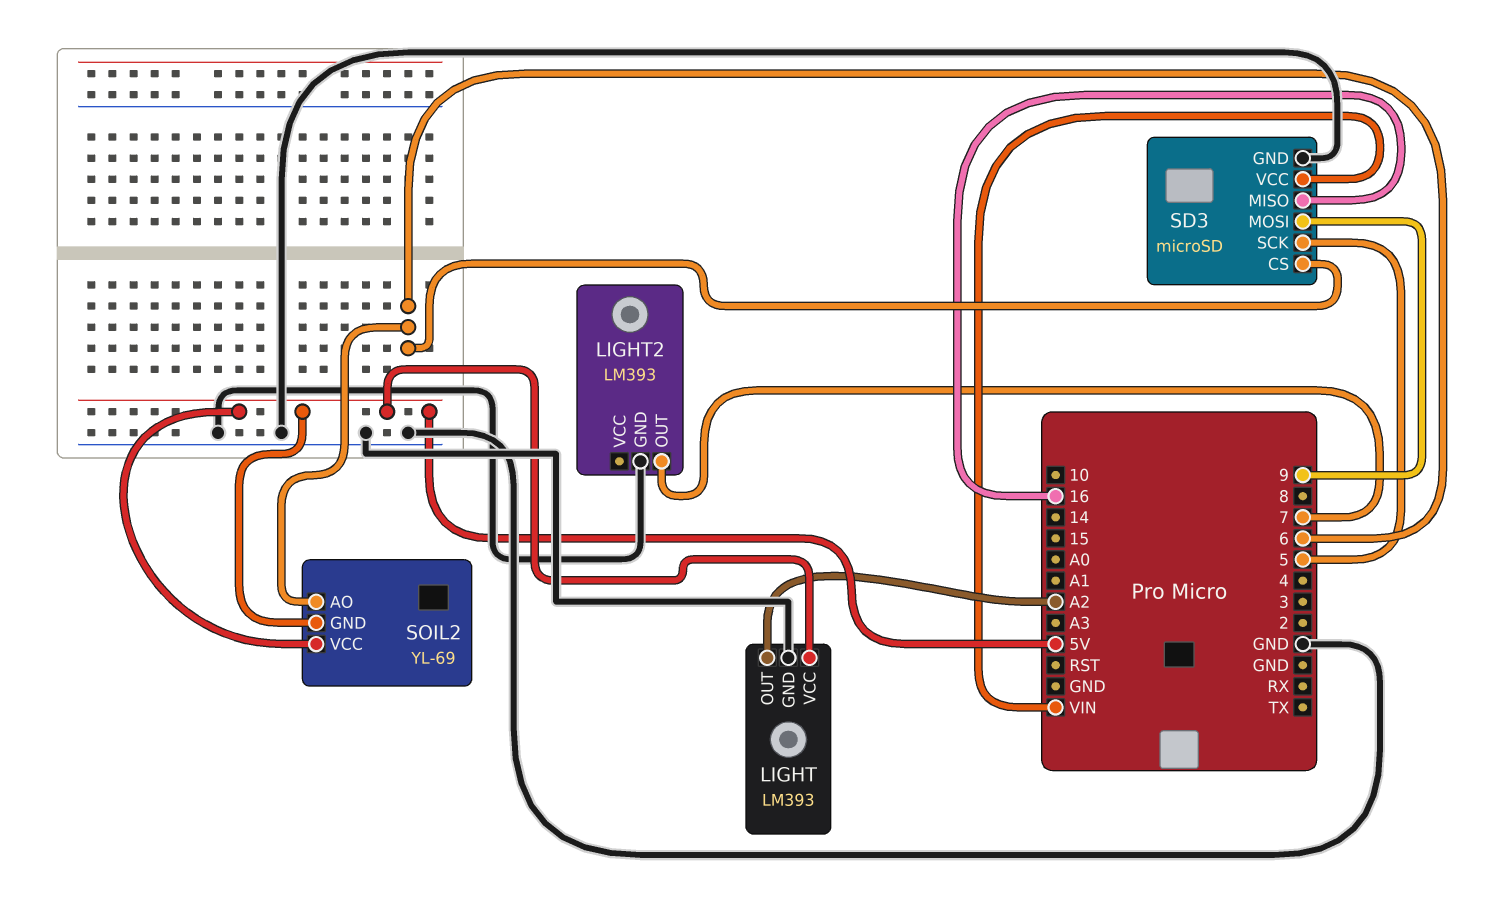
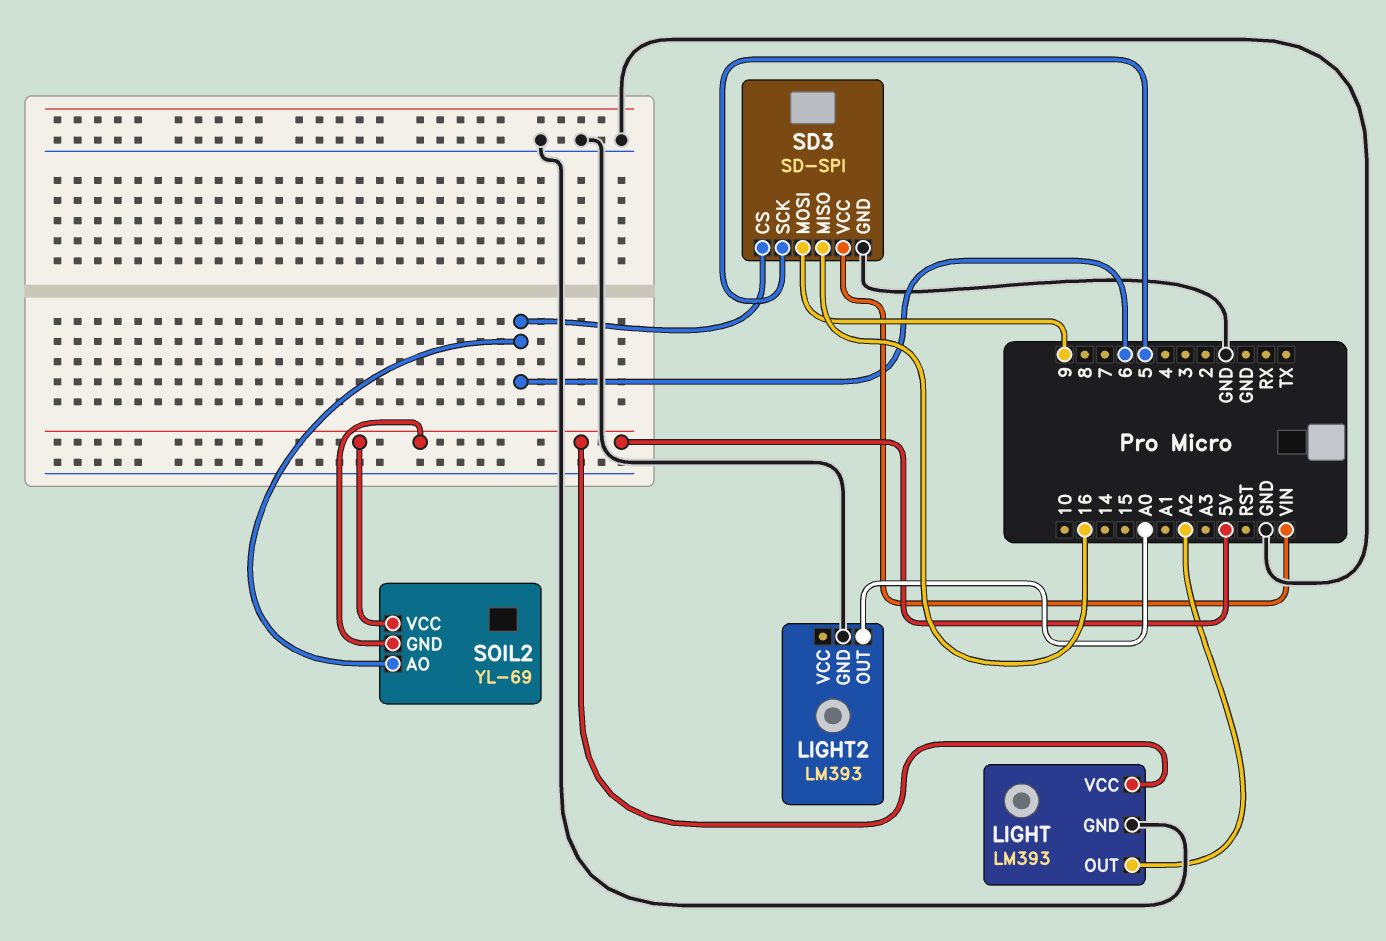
LIGHT2 pin OUT: 7 -> A0
SD3: microSD -> SD-SPI

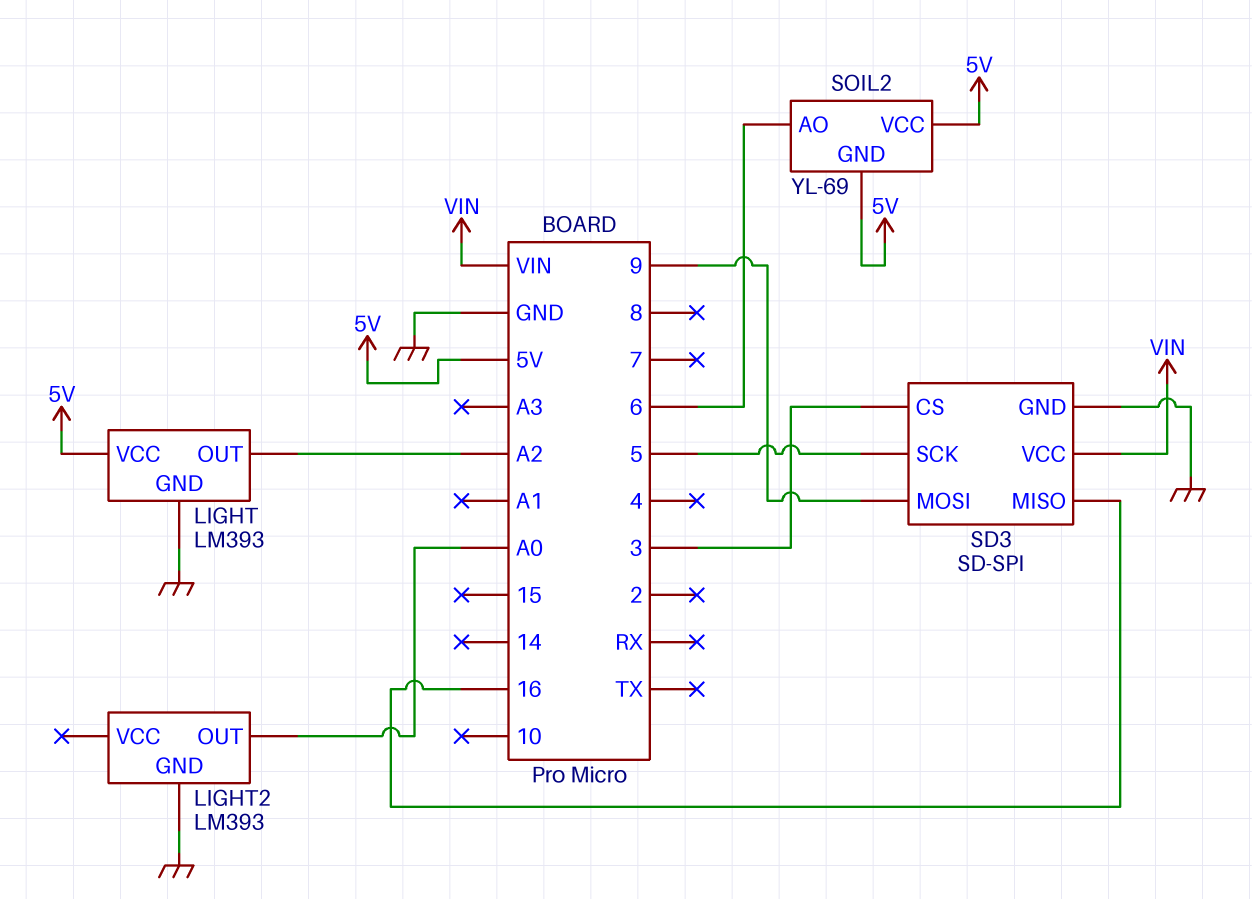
SD3 pin CS: 6 -> 3

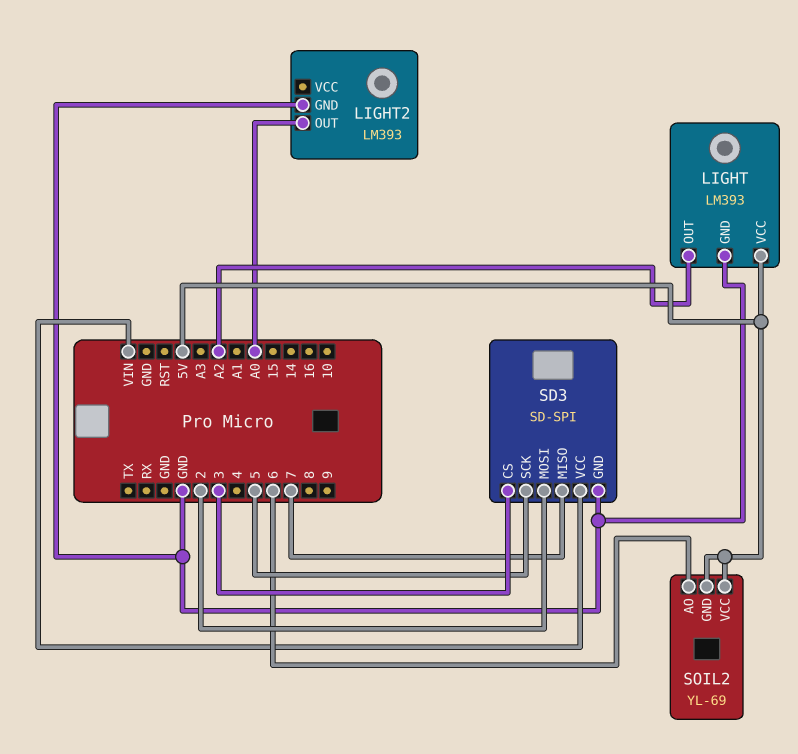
SD3 pin MISO: 16 -> 7
SD3 pin MOSI: 9 -> 2

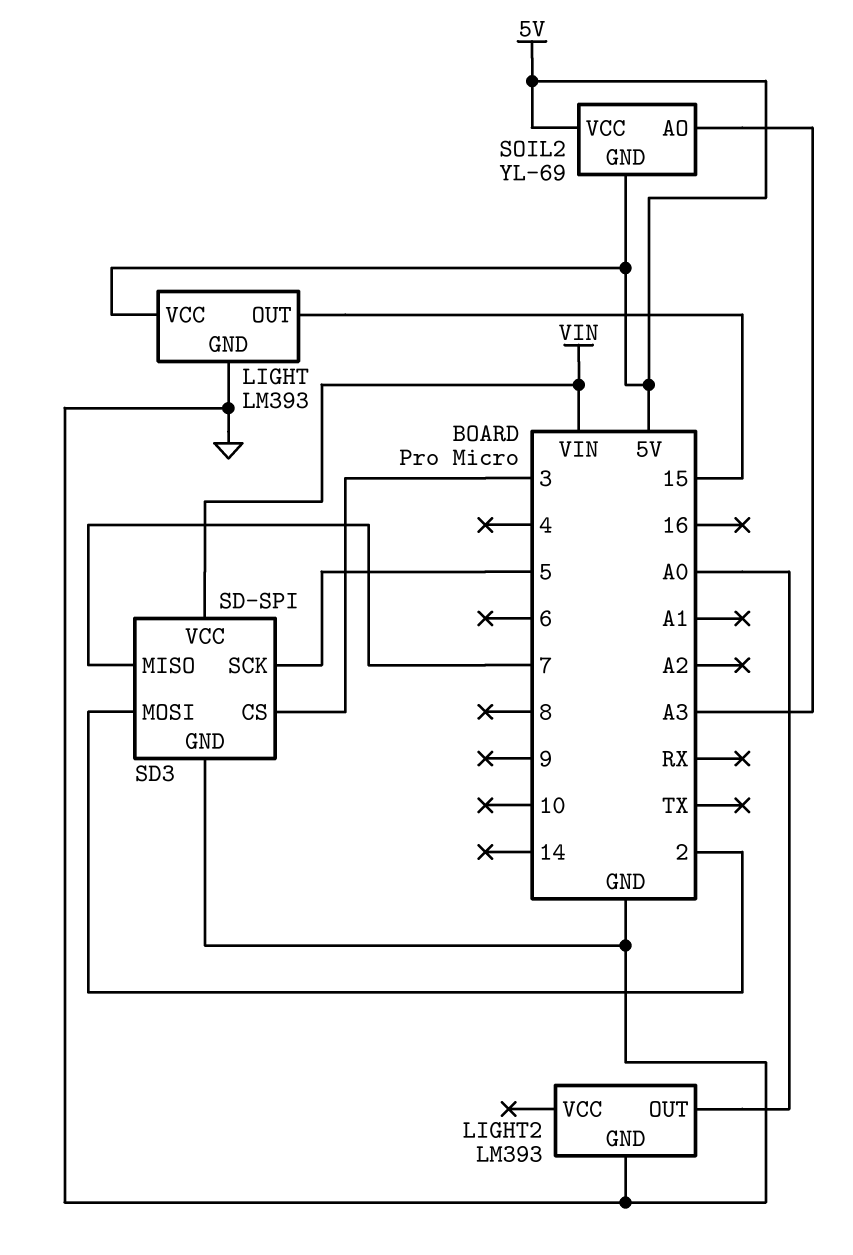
LIGHT pin OUT: A2 -> 15
SOIL2 pin AO: 6 -> A3

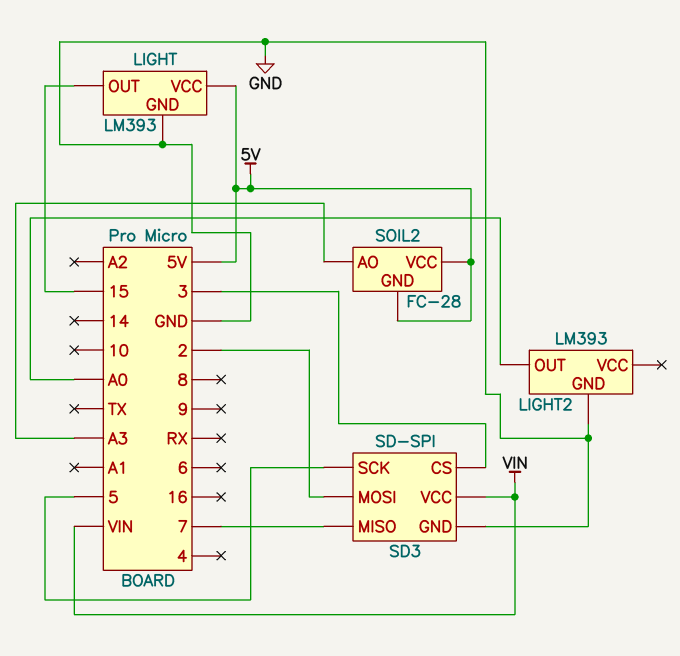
SOIL2: YL-69 -> FC-28

